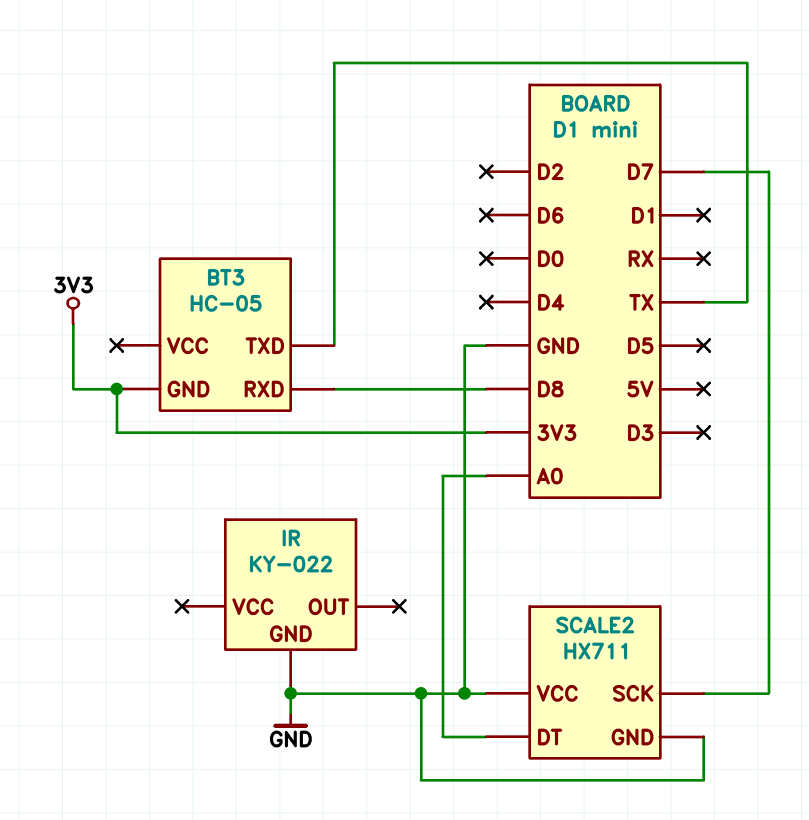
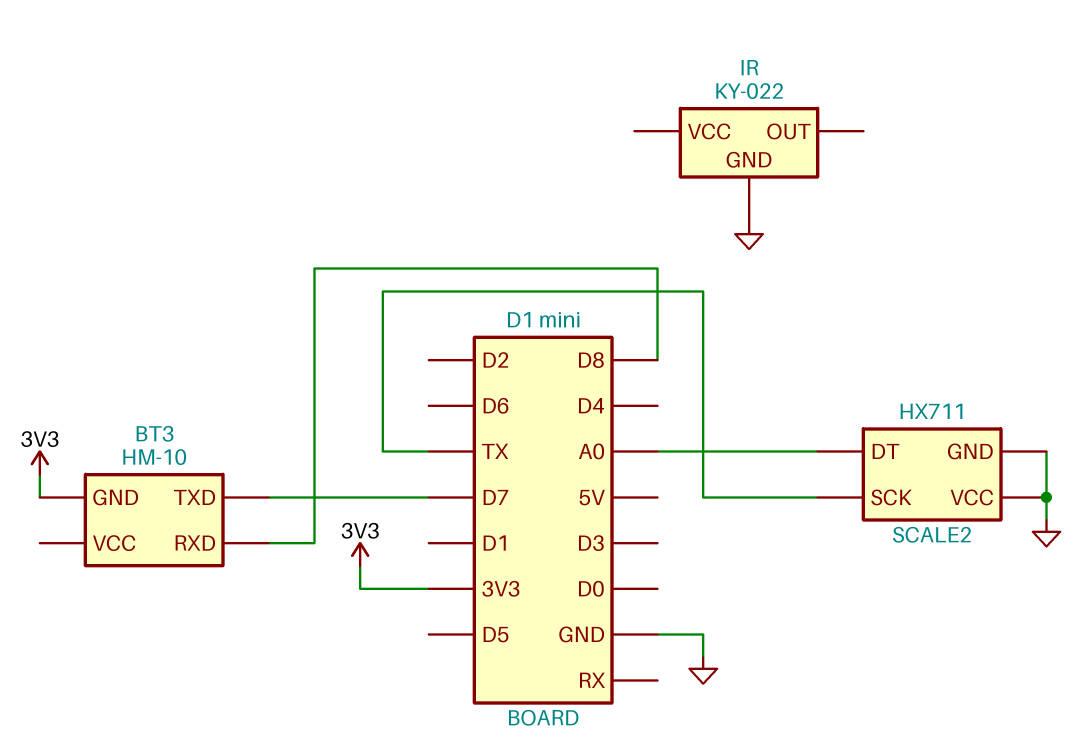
BT3: HC-05 -> HM-10
BT3 pin TXD: TX -> D7
SCALE2 pin SCK: D7 -> TX

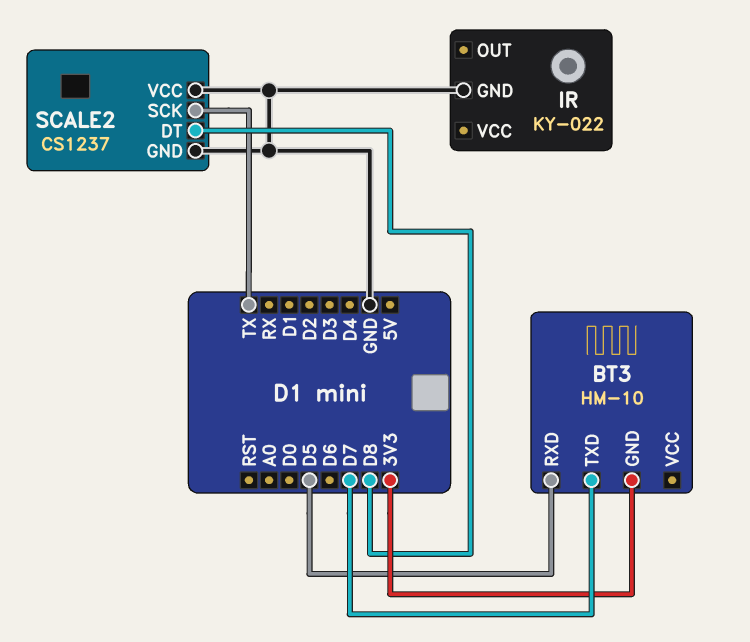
BT3 pin RXD: D8 -> D5
SCALE2: HX711 -> CS1237
SCALE2 pin DT: A0 -> D8

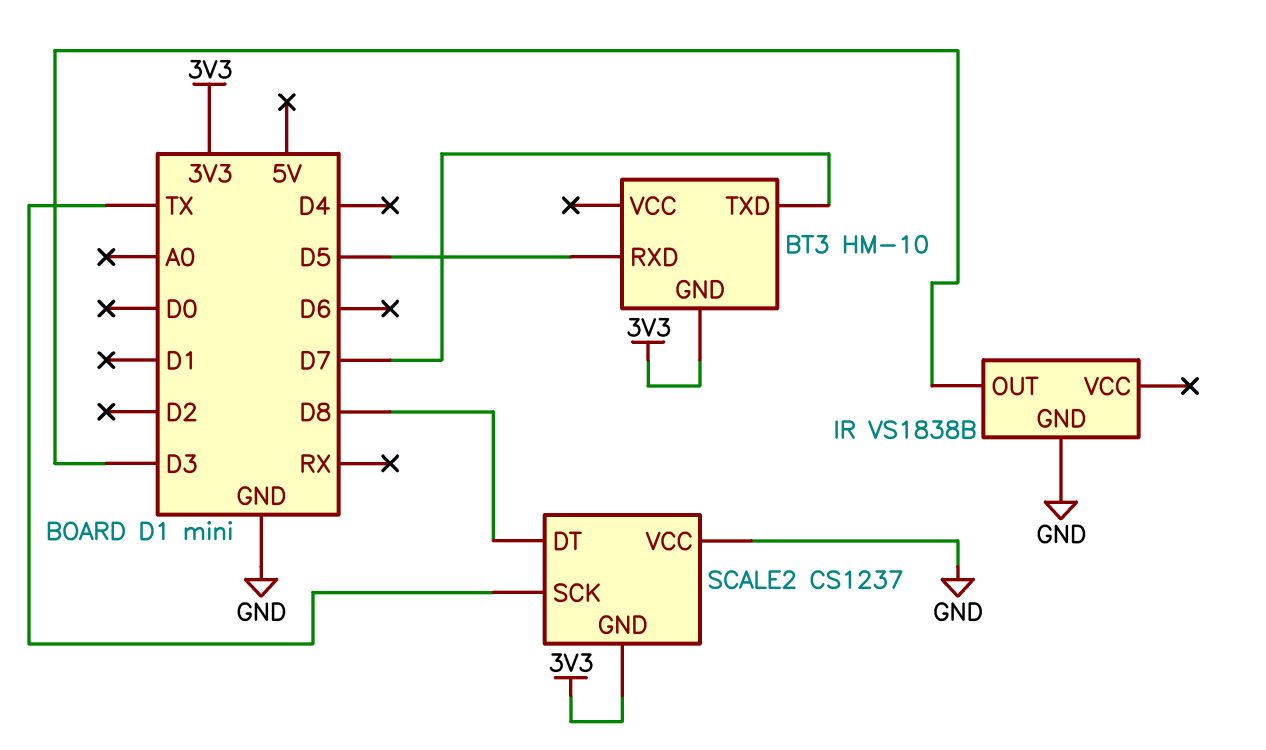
IR: KY-022 -> VS1838B
IR pin OUT: none -> D3
SCALE2 pin GND: GND -> 3V3

